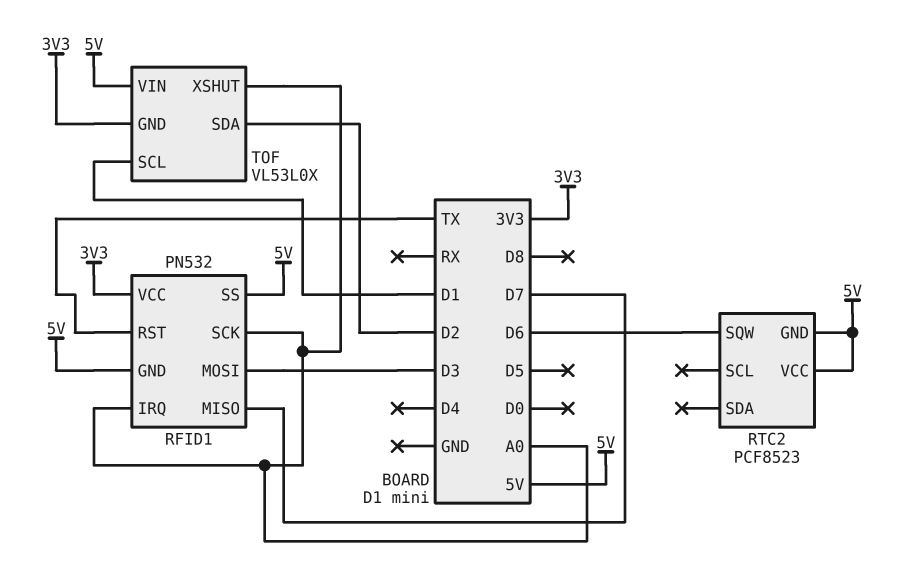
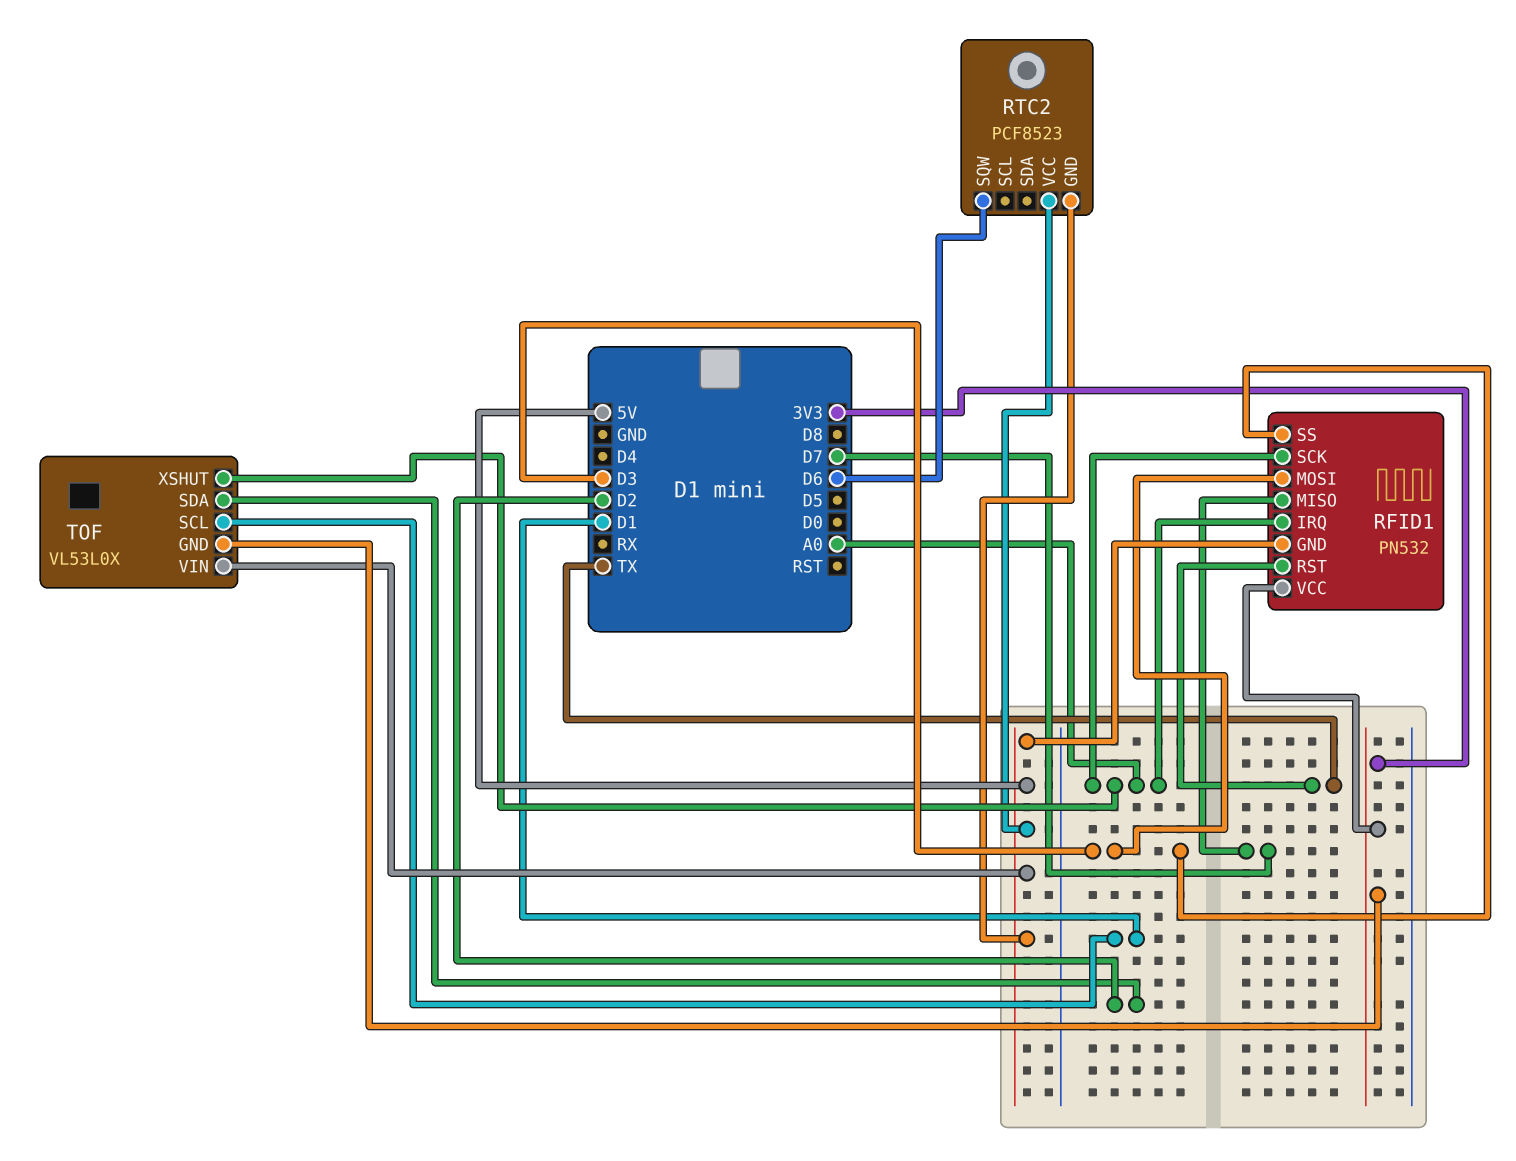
RFID1 pin SS: 5V -> D3

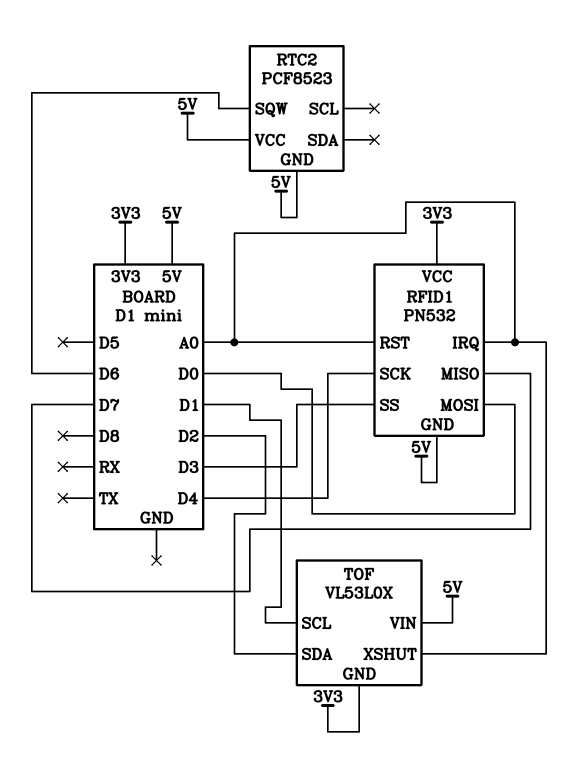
RFID1 pin MOSI: D3 -> D0
RFID1 pin RST: TX -> A0
RFID1 pin SCK: A0 -> D4

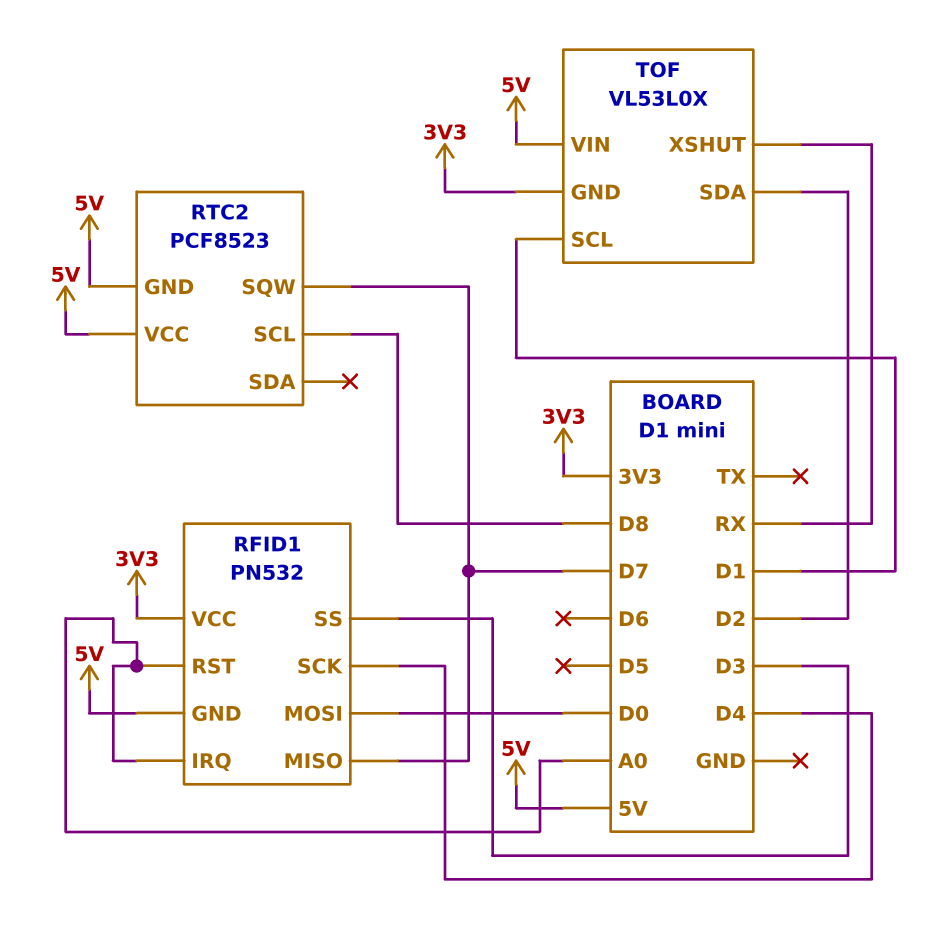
RTC2 pin SCL: none -> D8
RTC2 pin SQW: D6 -> D7
TOF pin XSHUT: A0 -> RX

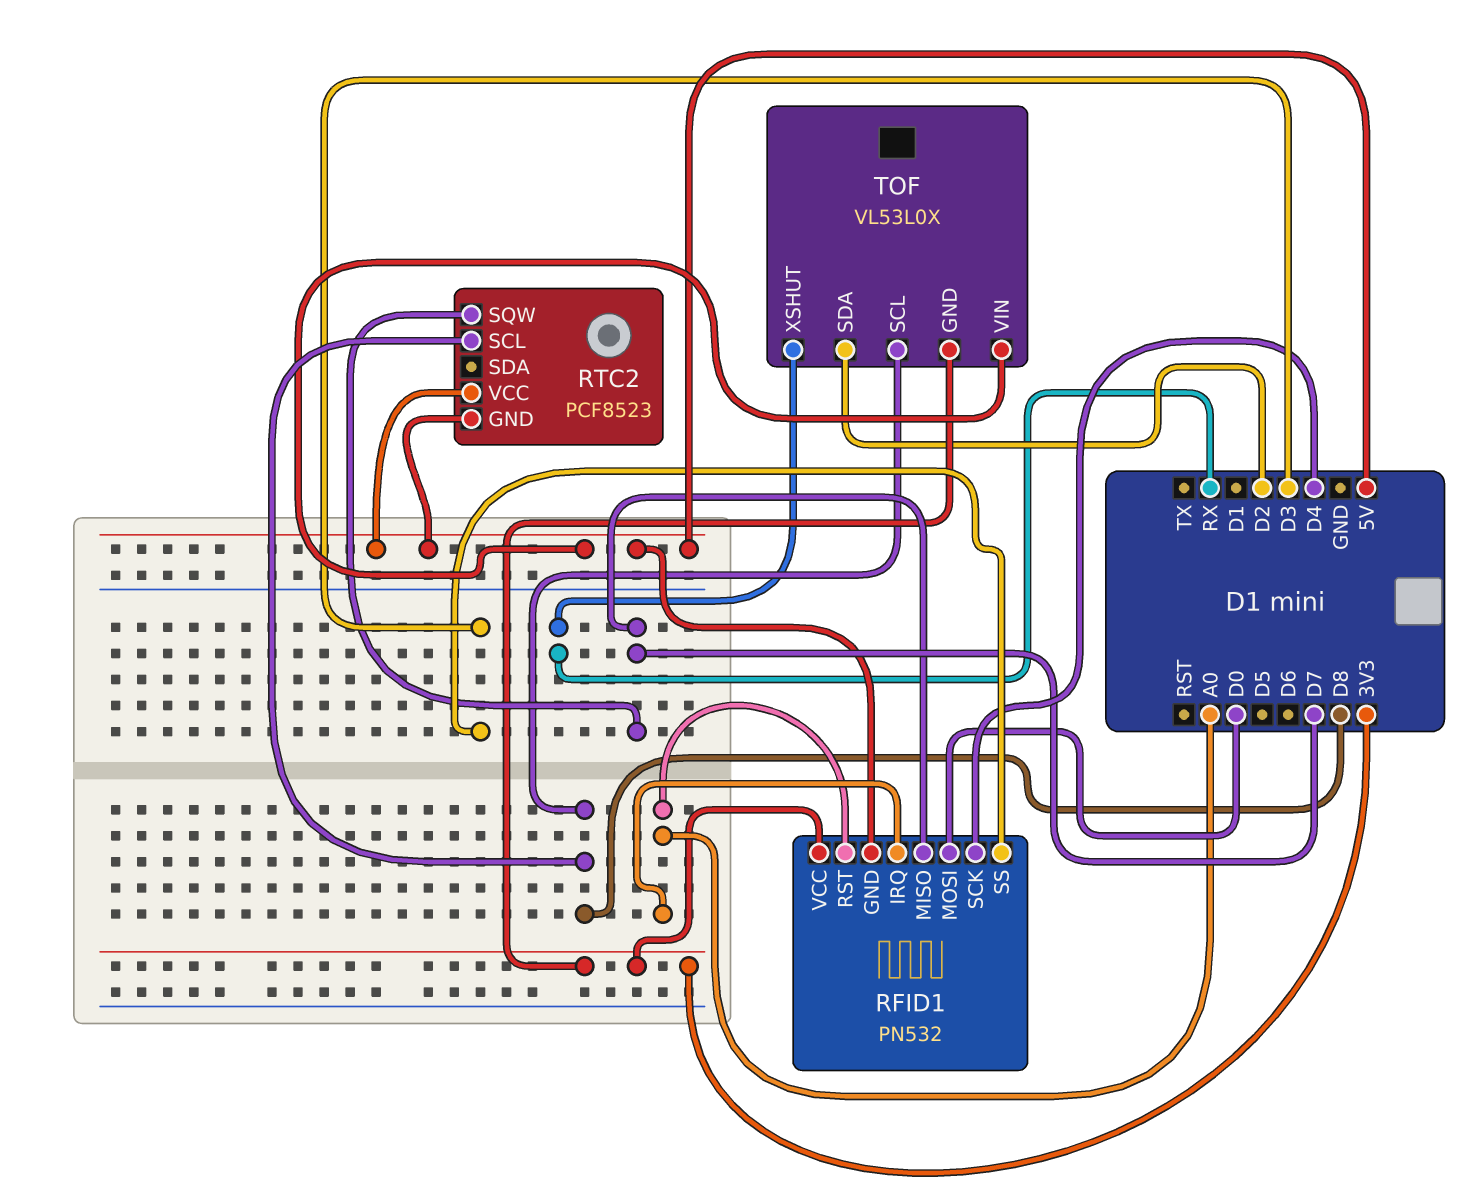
TOF pin SCL: D1 -> D8

